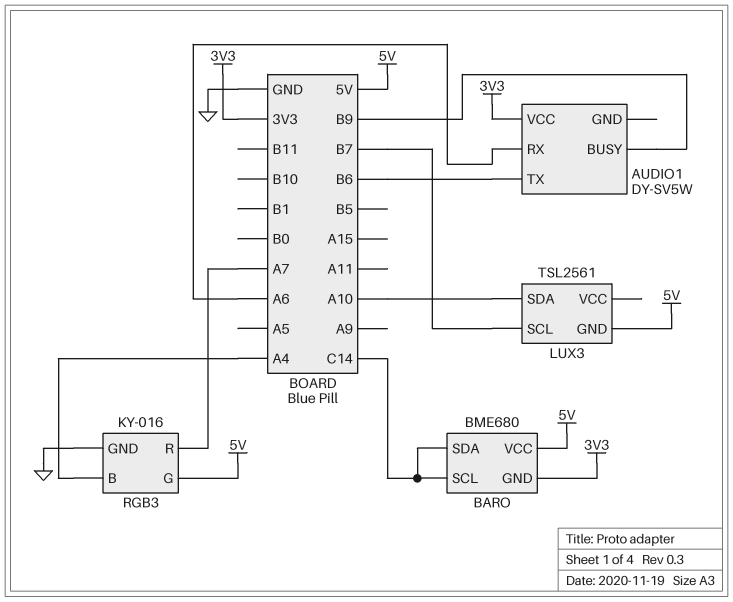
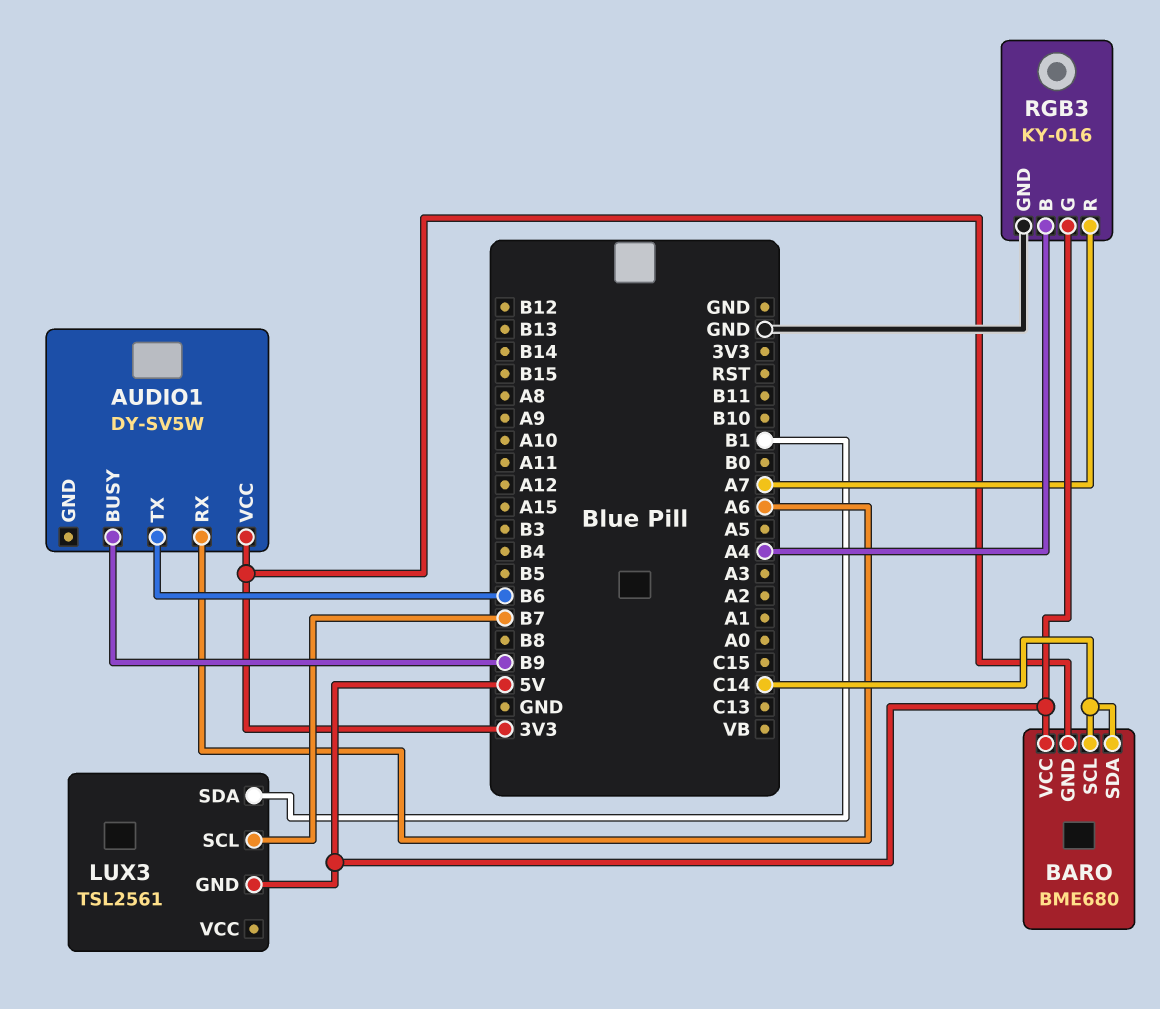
LUX3 pin SDA: A10 -> B1

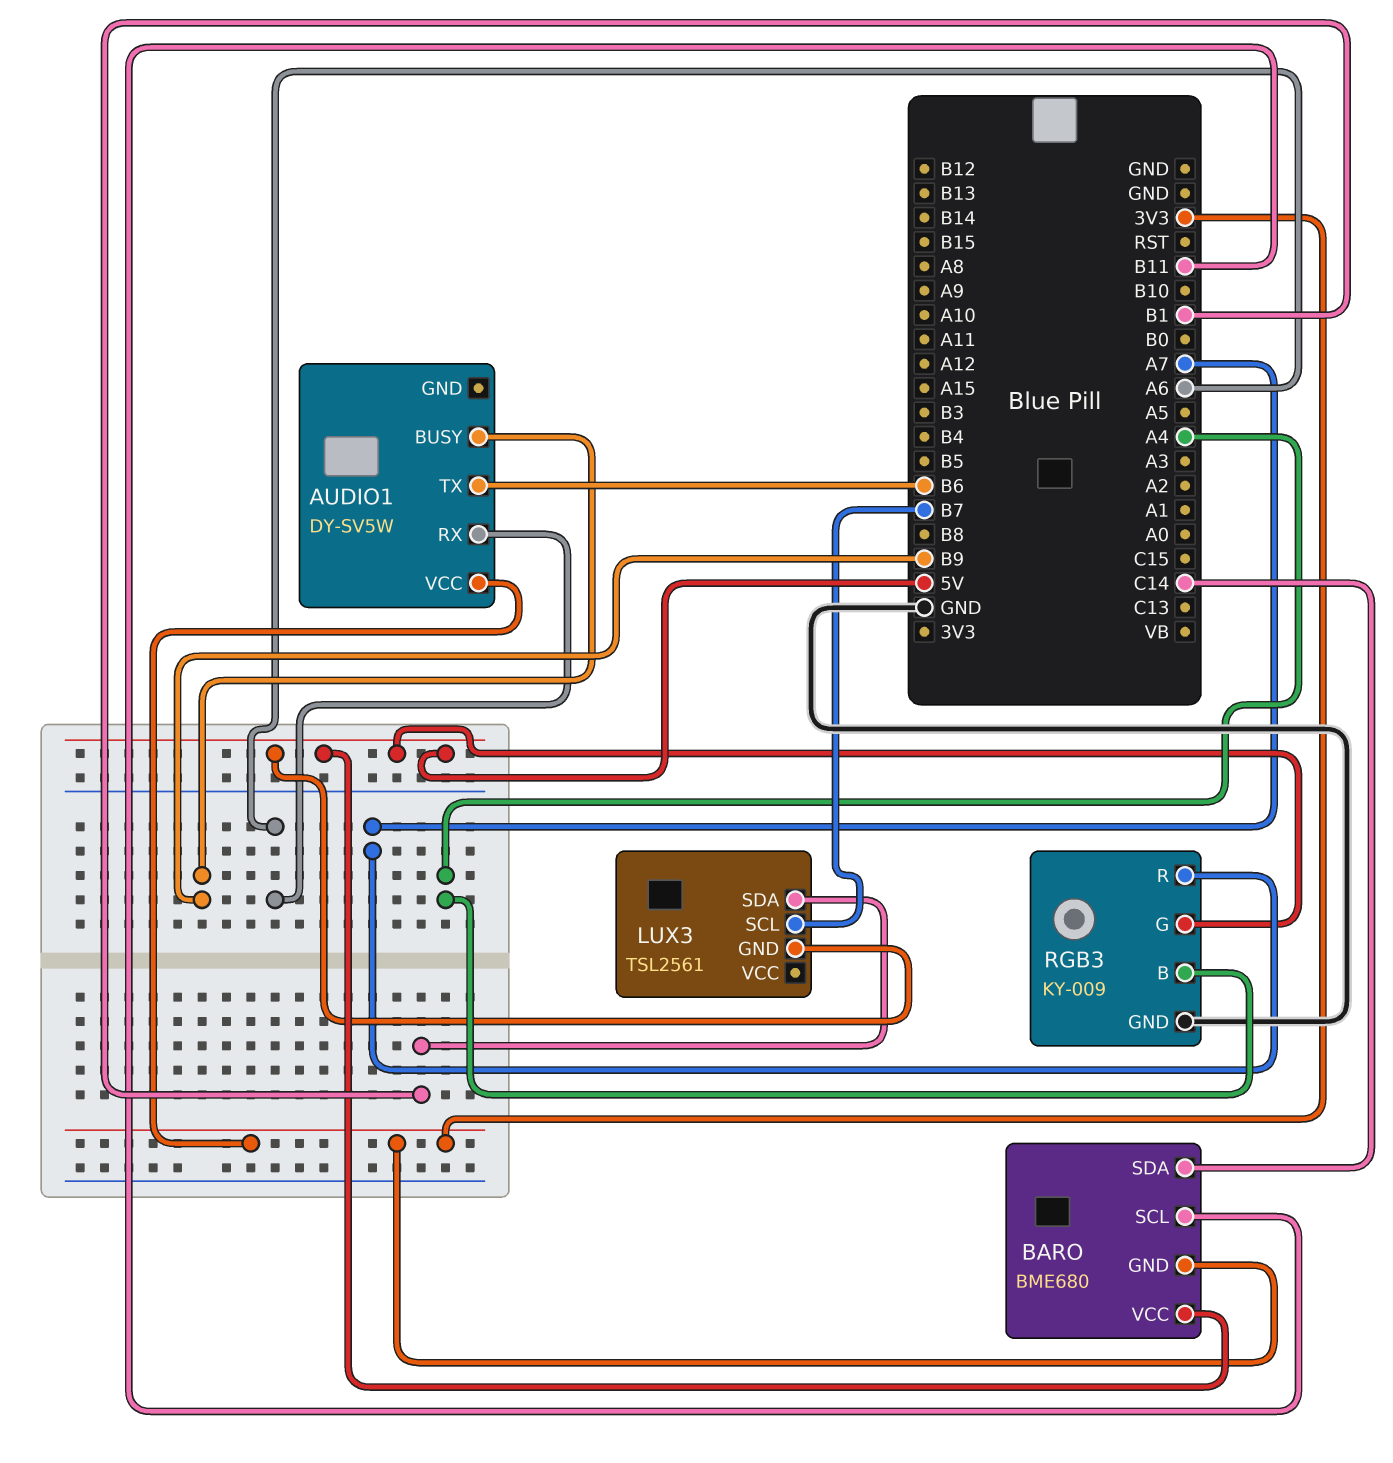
BARO pin SCL: C14 -> B11
RGB3: KY-016 -> KY-009

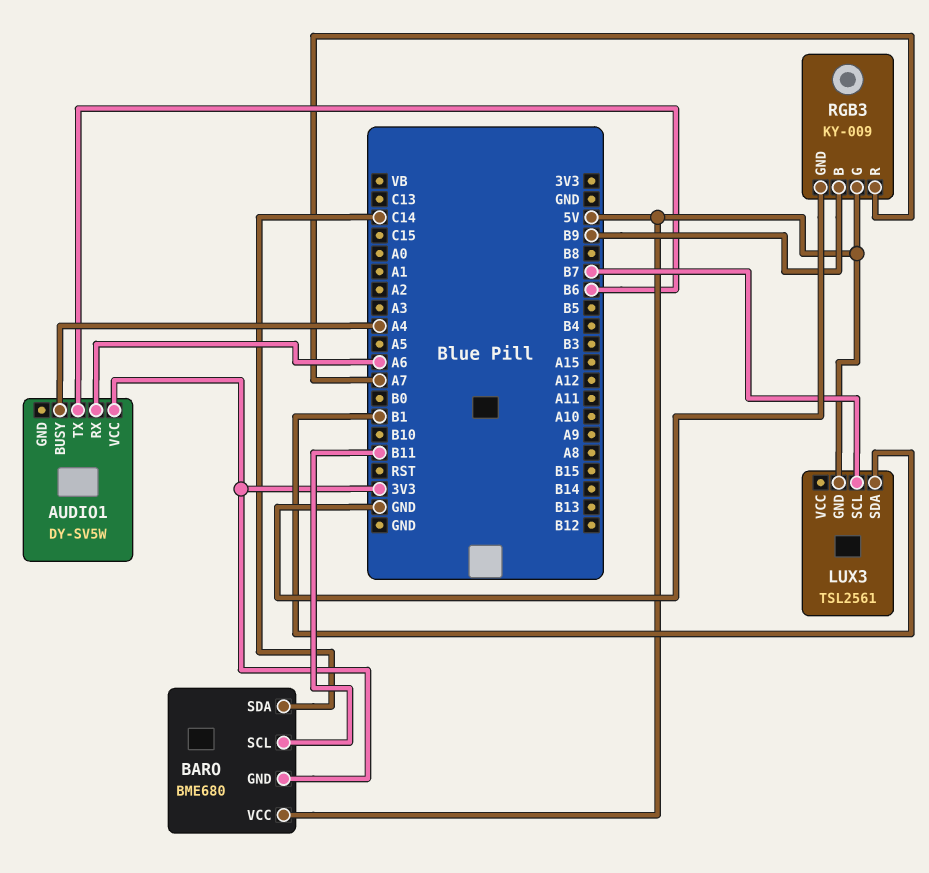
AUDIO1 pin BUSY: B9 -> A4
RGB3 pin B: A4 -> B9

